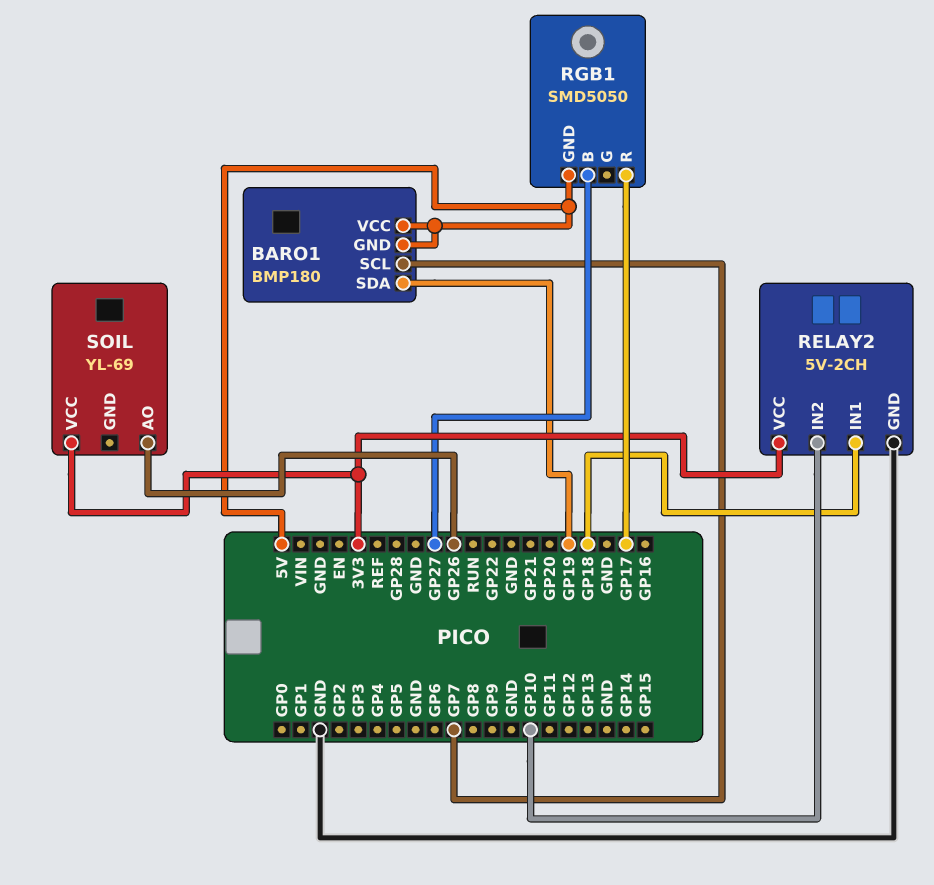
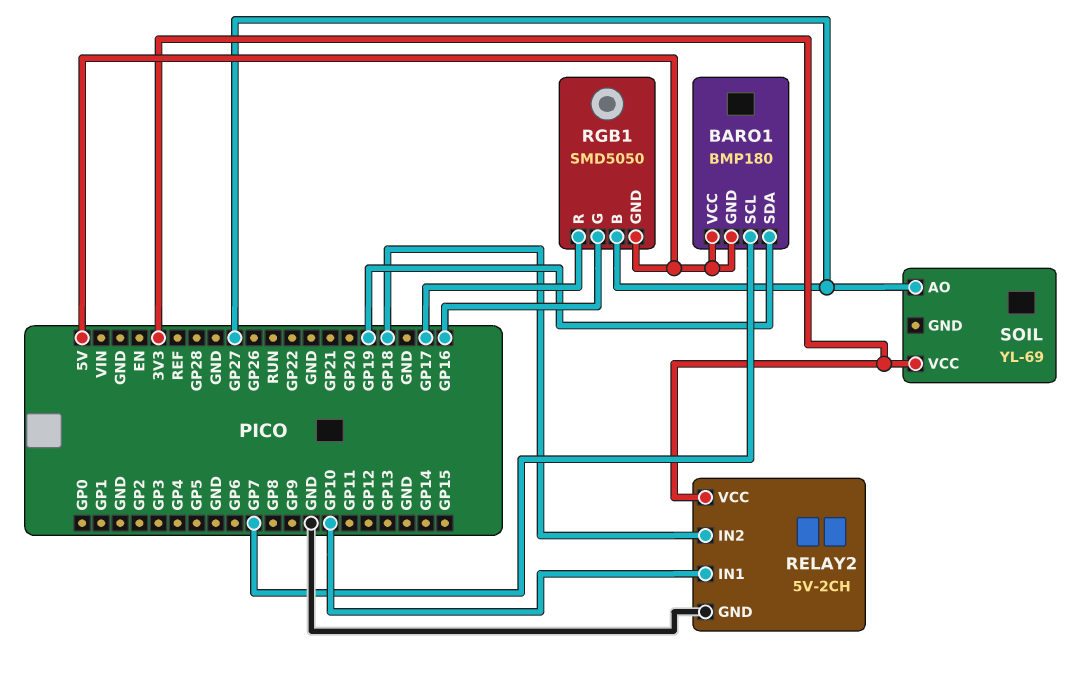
RELAY2 pin IN1: GP18 -> GP10
RELAY2 pin IN2: GP10 -> GP18
RGB1 pin G: none -> GP16
SOIL pin AO: GP26 -> GP27

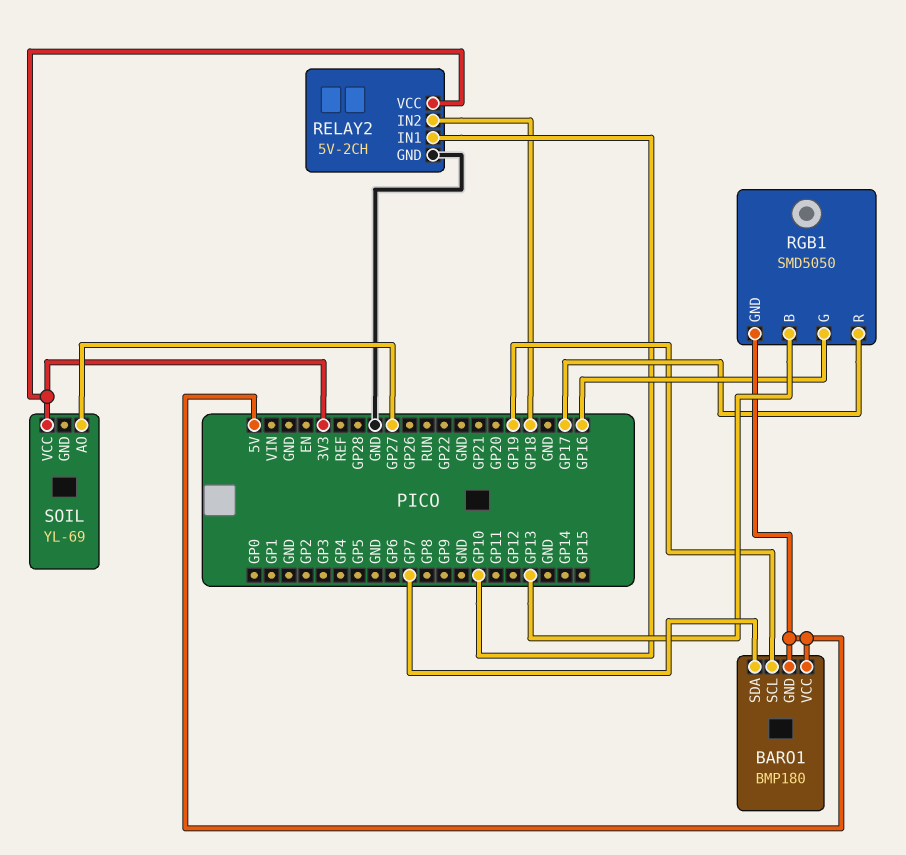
BARO1 pin SCL: GP7 -> GP19
BARO1 pin SDA: GP19 -> GP7
RGB1 pin B: GP27 -> GP13

